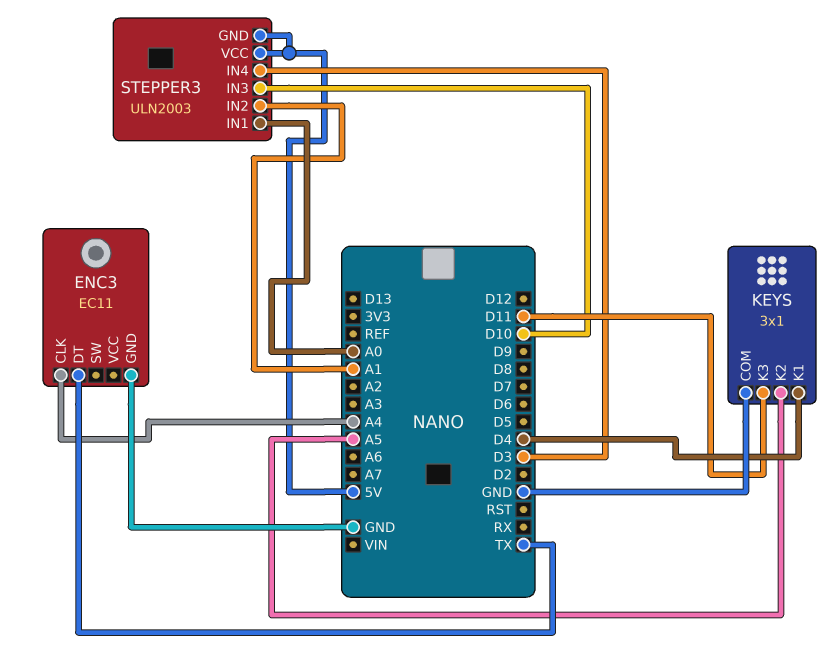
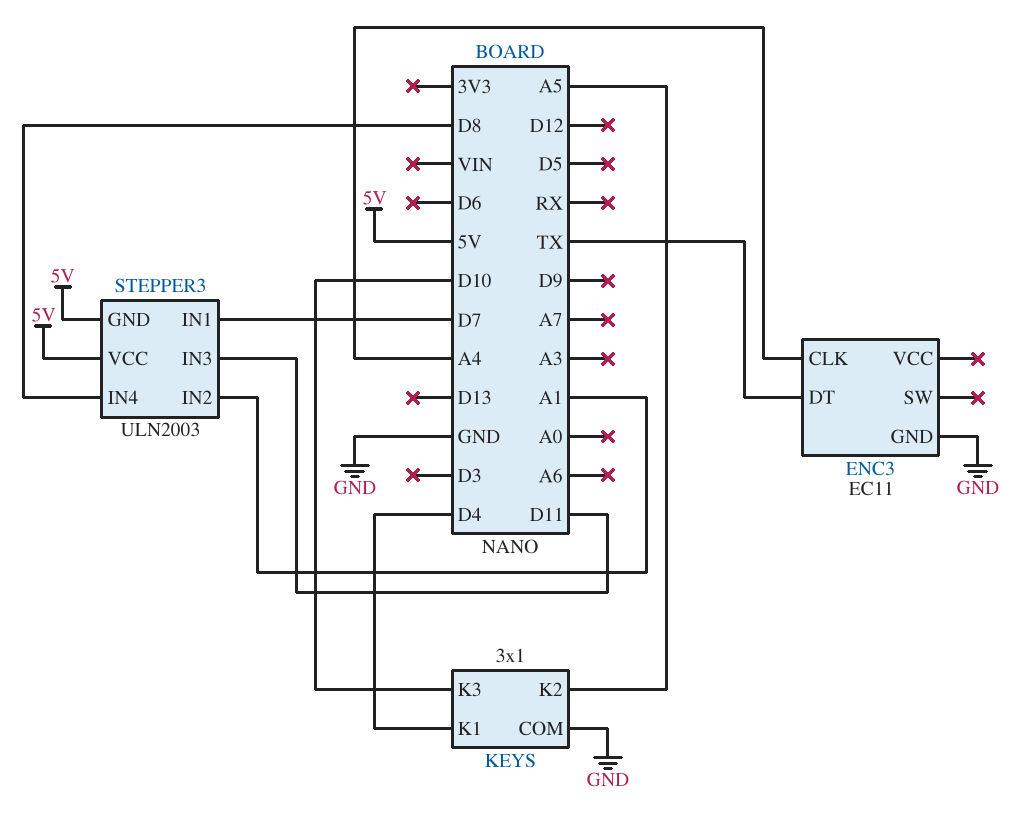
KEYS pin K3: D11 -> D10
STEPPER3 pin IN1: A0 -> D7
STEPPER3 pin IN3: D10 -> D11
STEPPER3 pin IN4: D3 -> D8

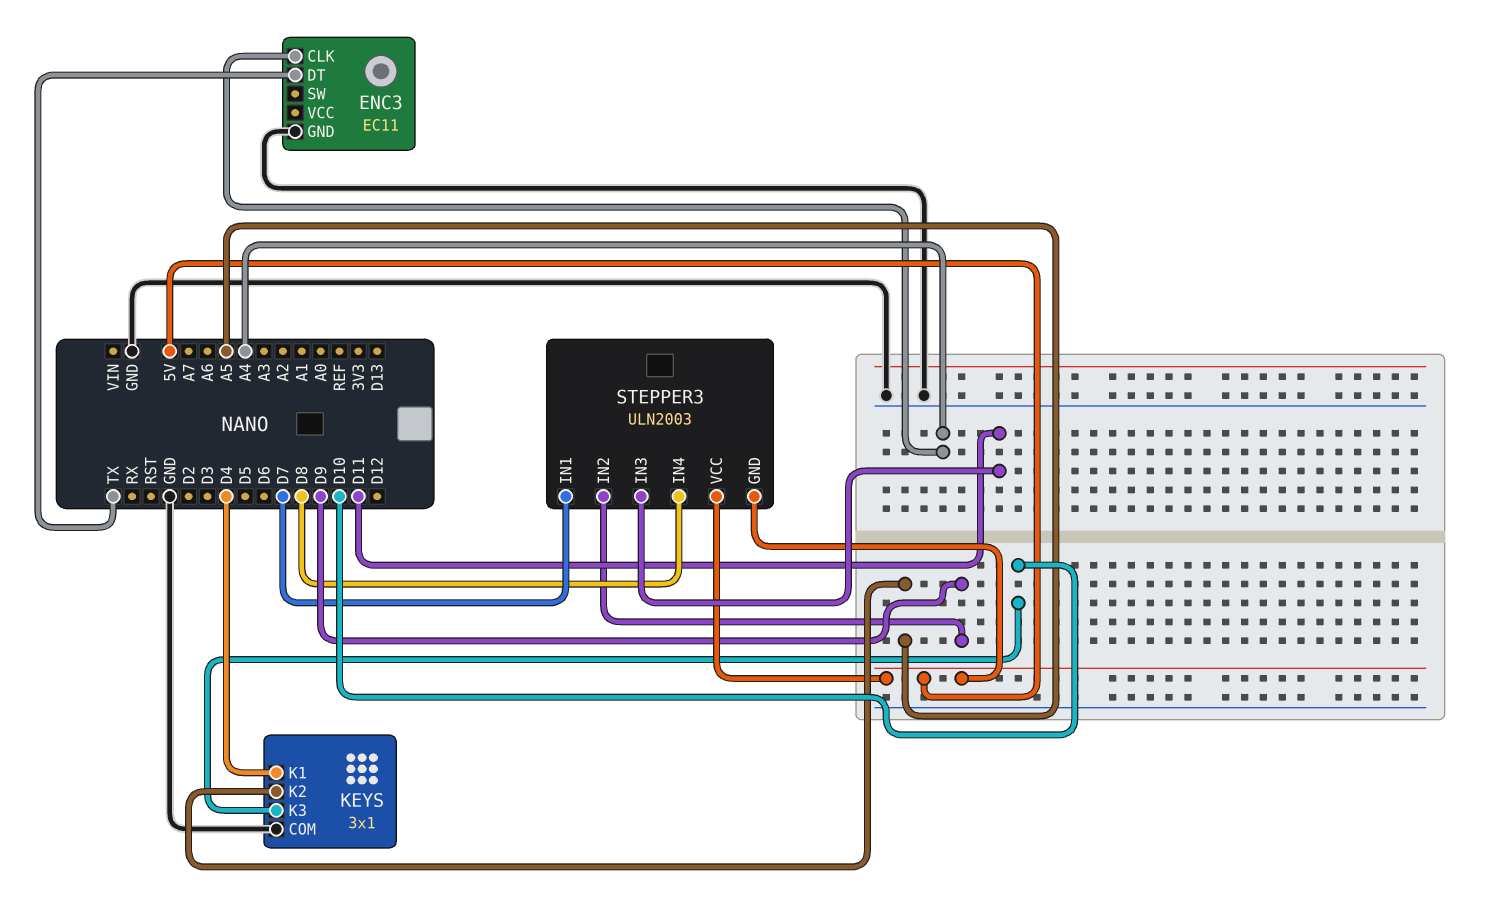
STEPPER3 pin IN2: A1 -> D9

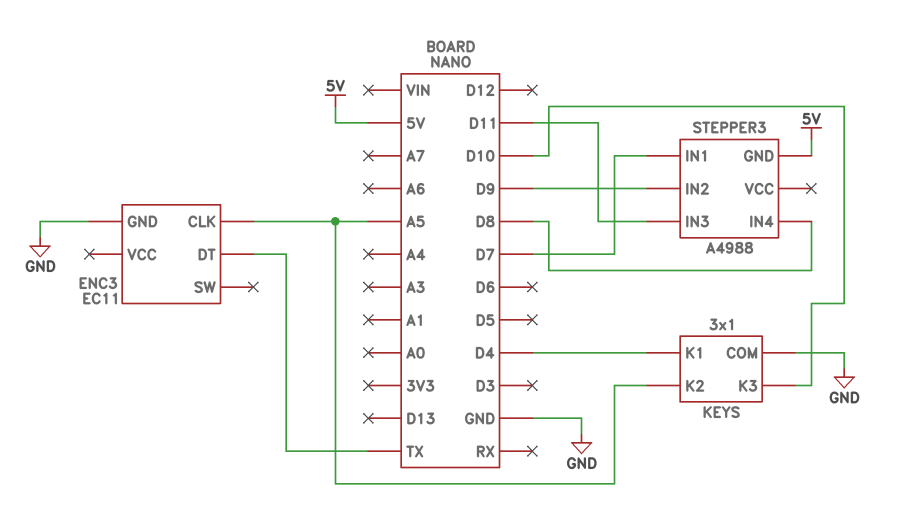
ENC3 pin CLK: A4 -> A5
STEPPER3: ULN2003 -> A4988
STEPPER3 pin VCC: 5V -> none

